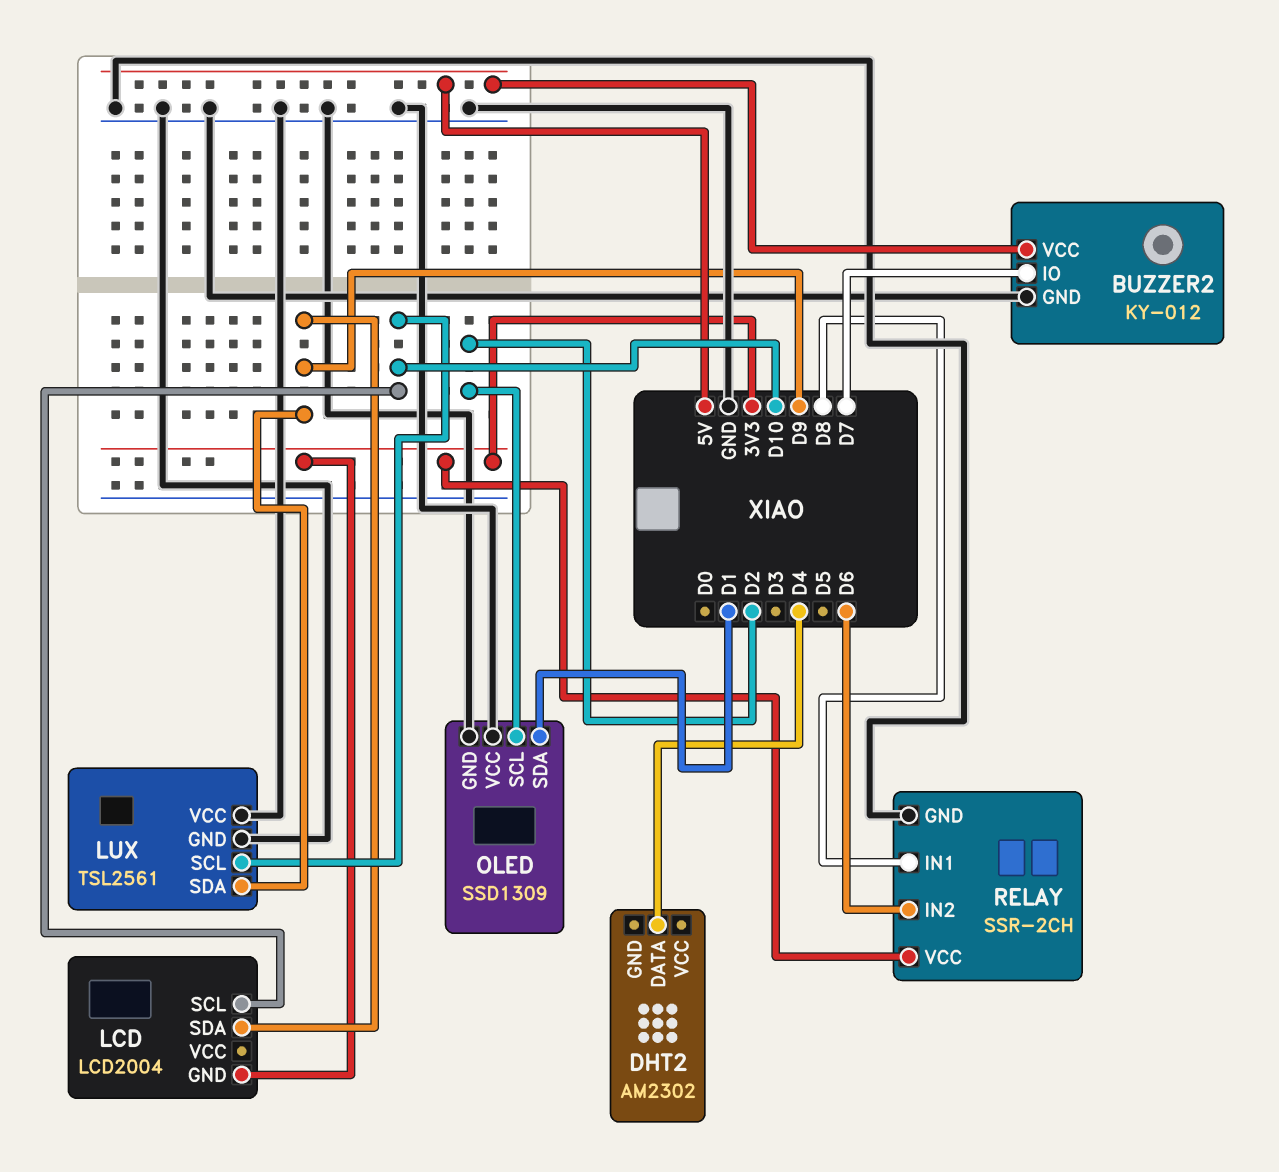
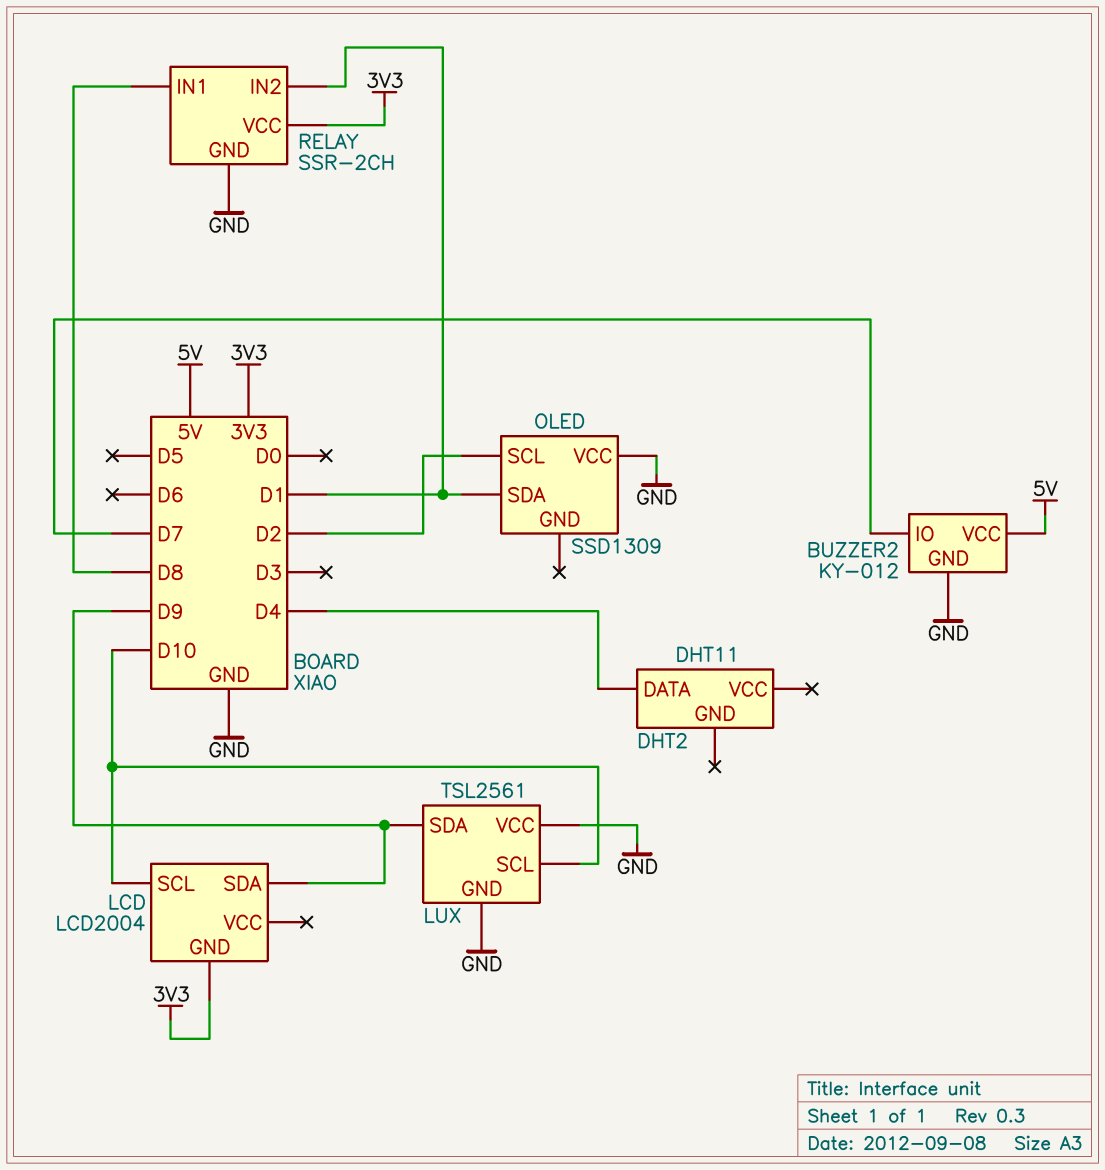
DHT2: AM2302 -> DHT11
OLED pin GND: GND -> none
RELAY pin IN2: D6 -> D1

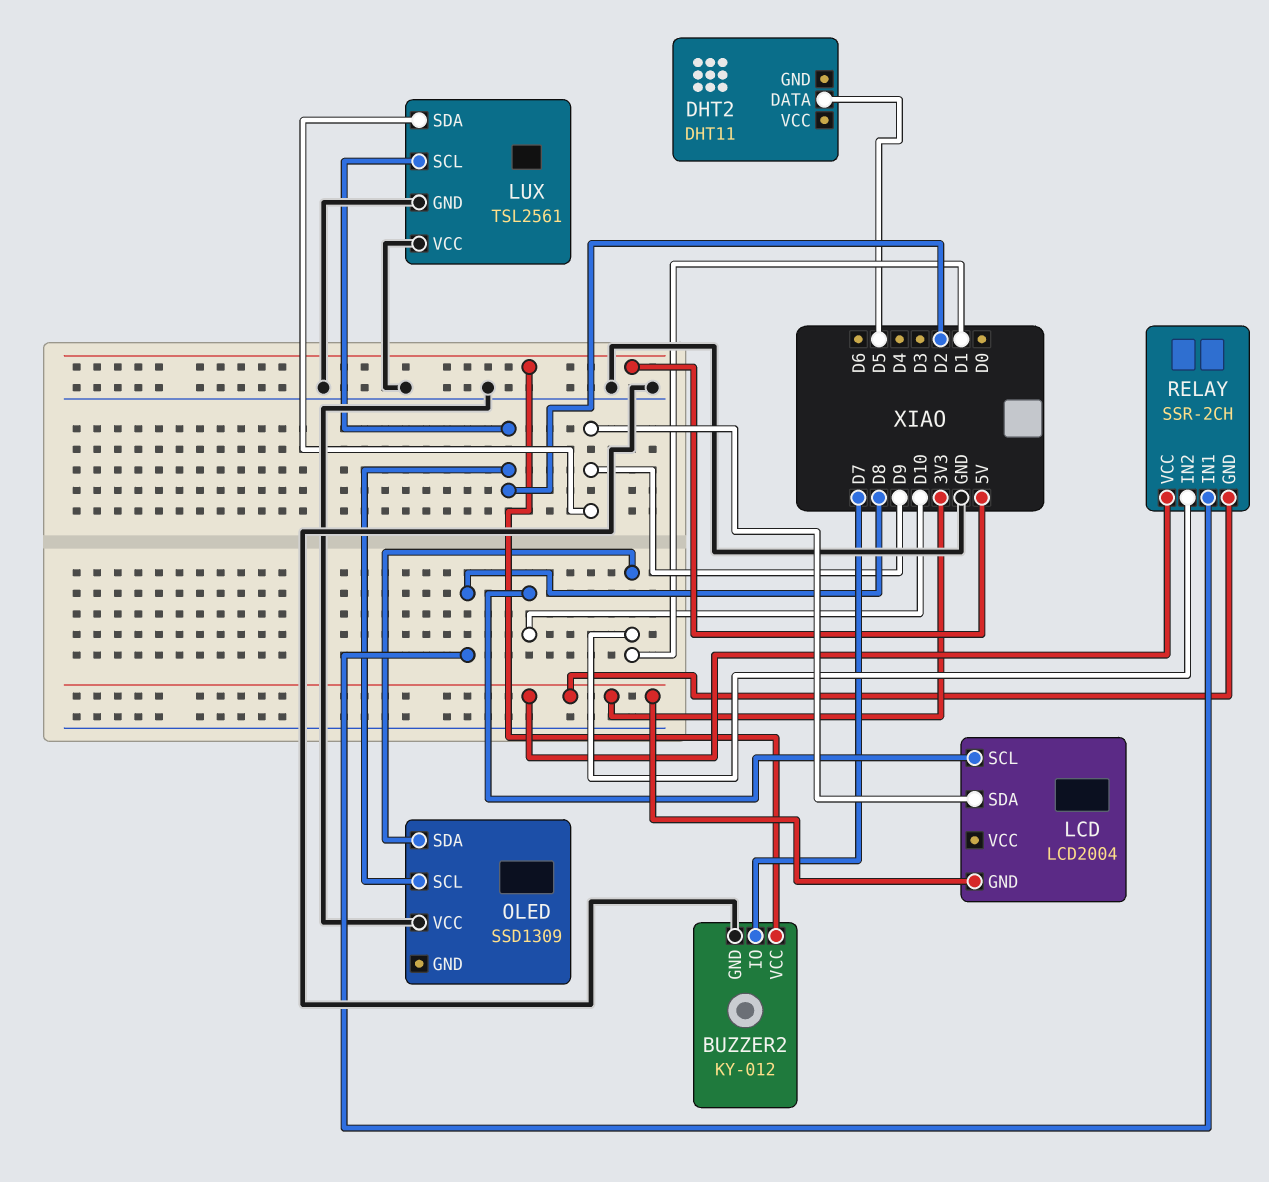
DHT2 pin DATA: D4 -> D5
LUX pin SCL: D10 -> D2
RELAY pin GND: GND -> 3V3

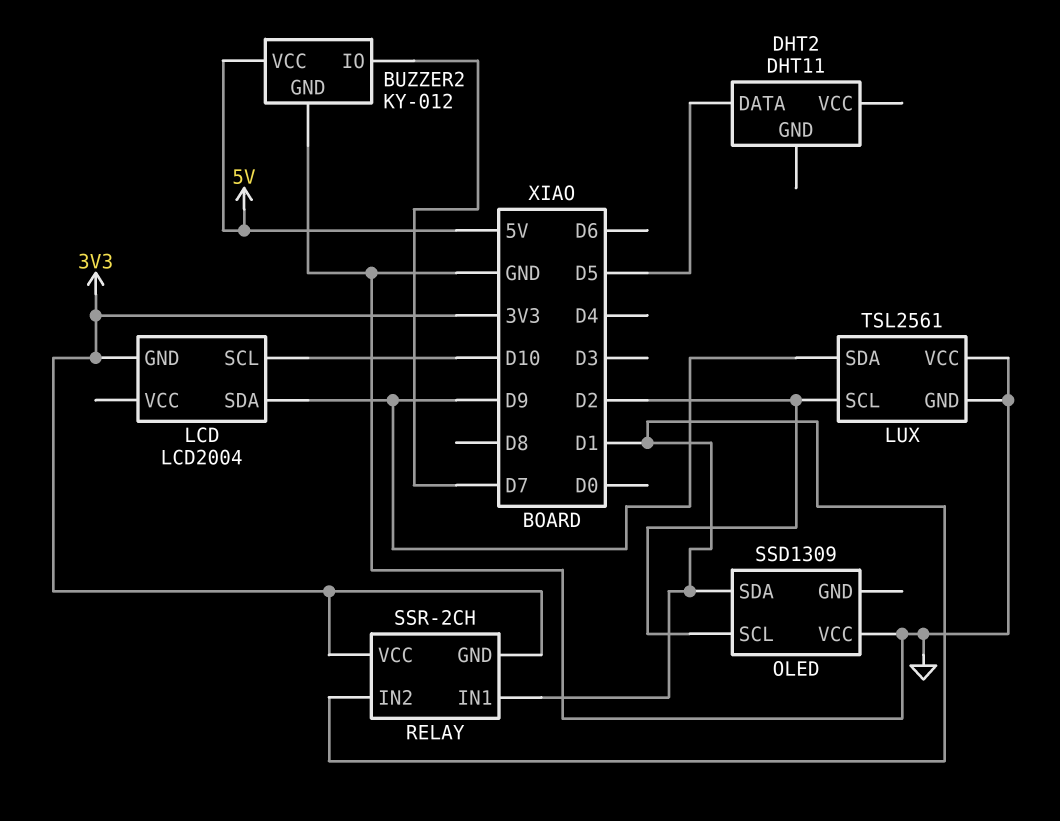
RELAY pin IN1: D8 -> D1

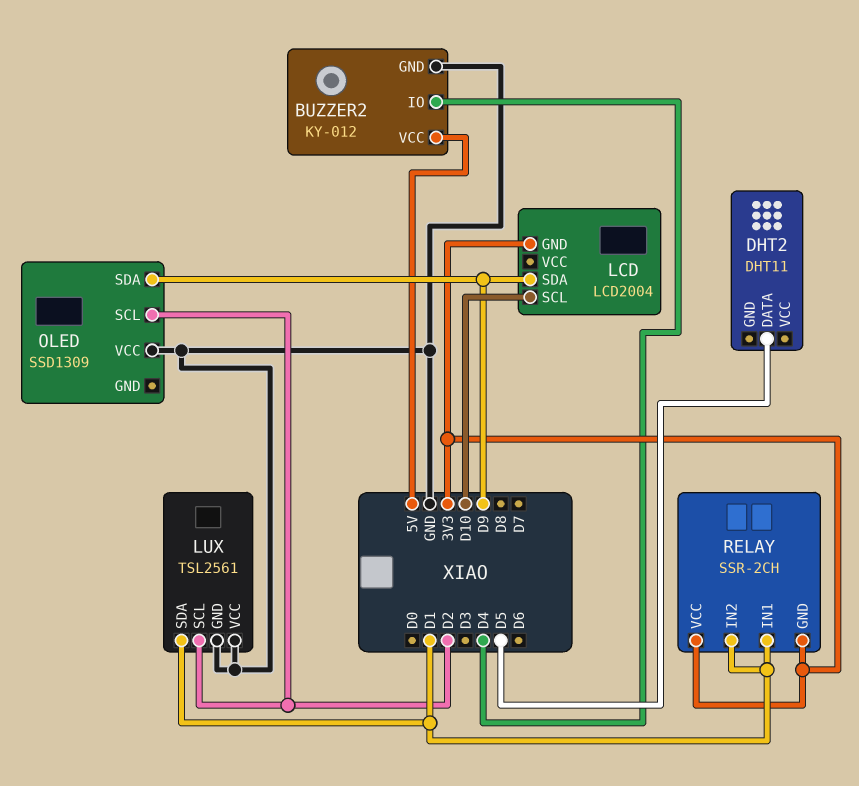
BUZZER2 pin IO: D7 -> D4
LUX pin SDA: D9 -> D1
OLED pin SDA: D1 -> D9

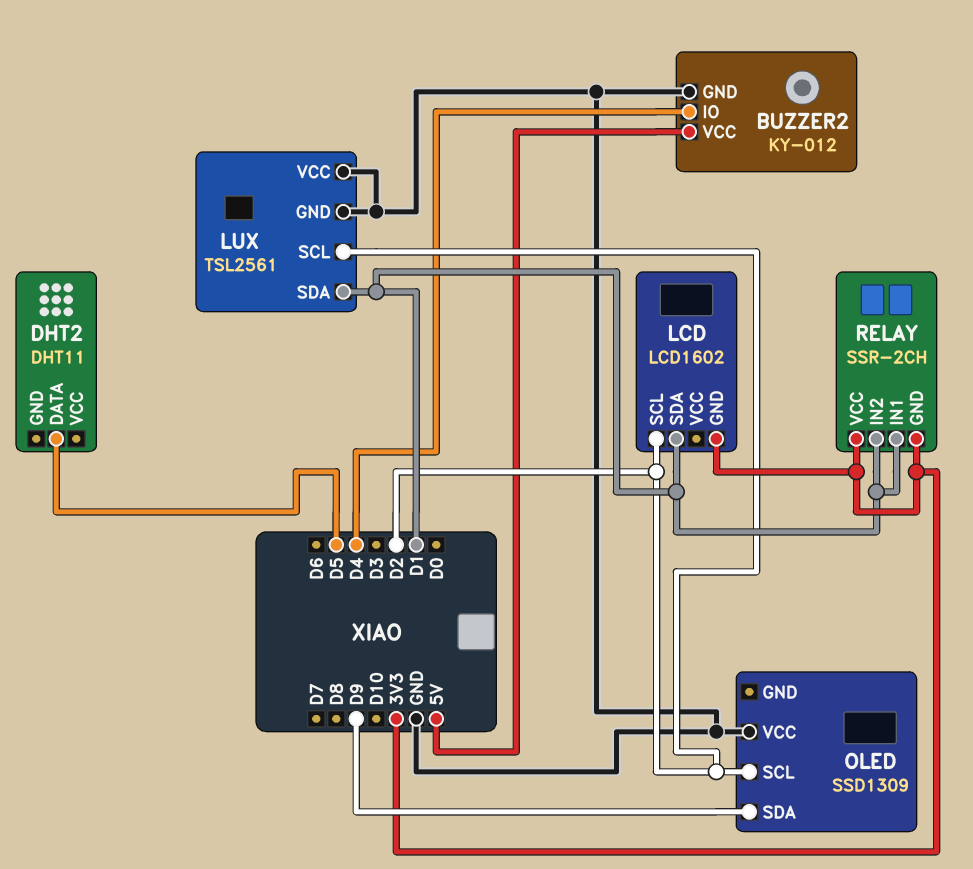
LCD: LCD2004 -> LCD1602
LCD pin SCL: D10 -> D2
LCD pin SDA: D9 -> D1

